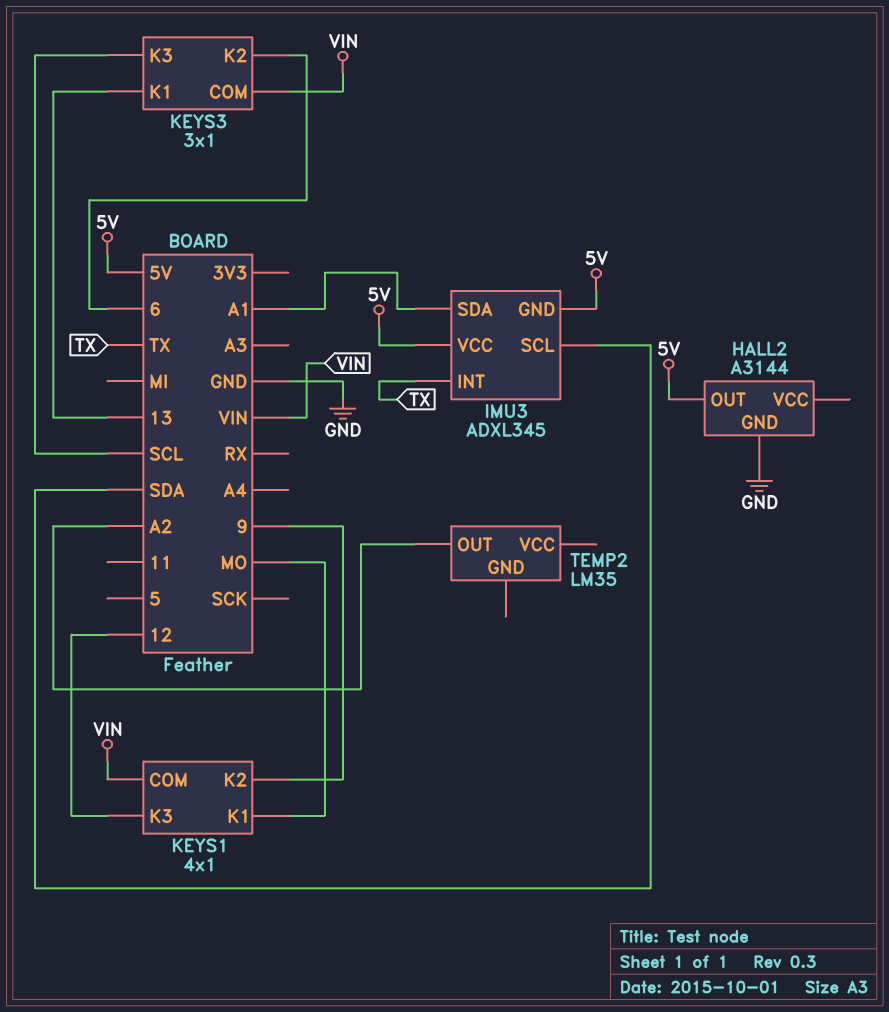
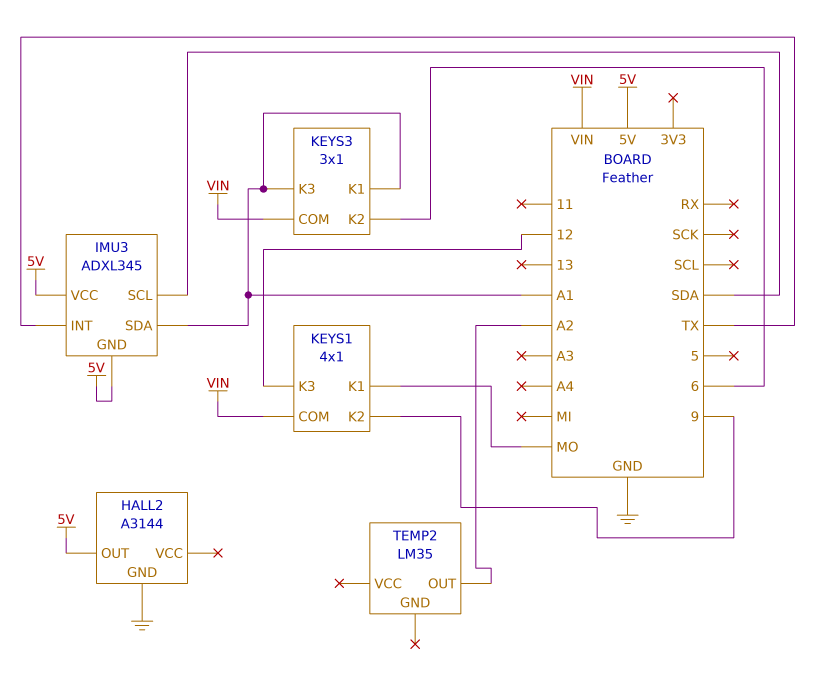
KEYS3 pin K1: 13 -> A1
KEYS3 pin K3: SCL -> A1

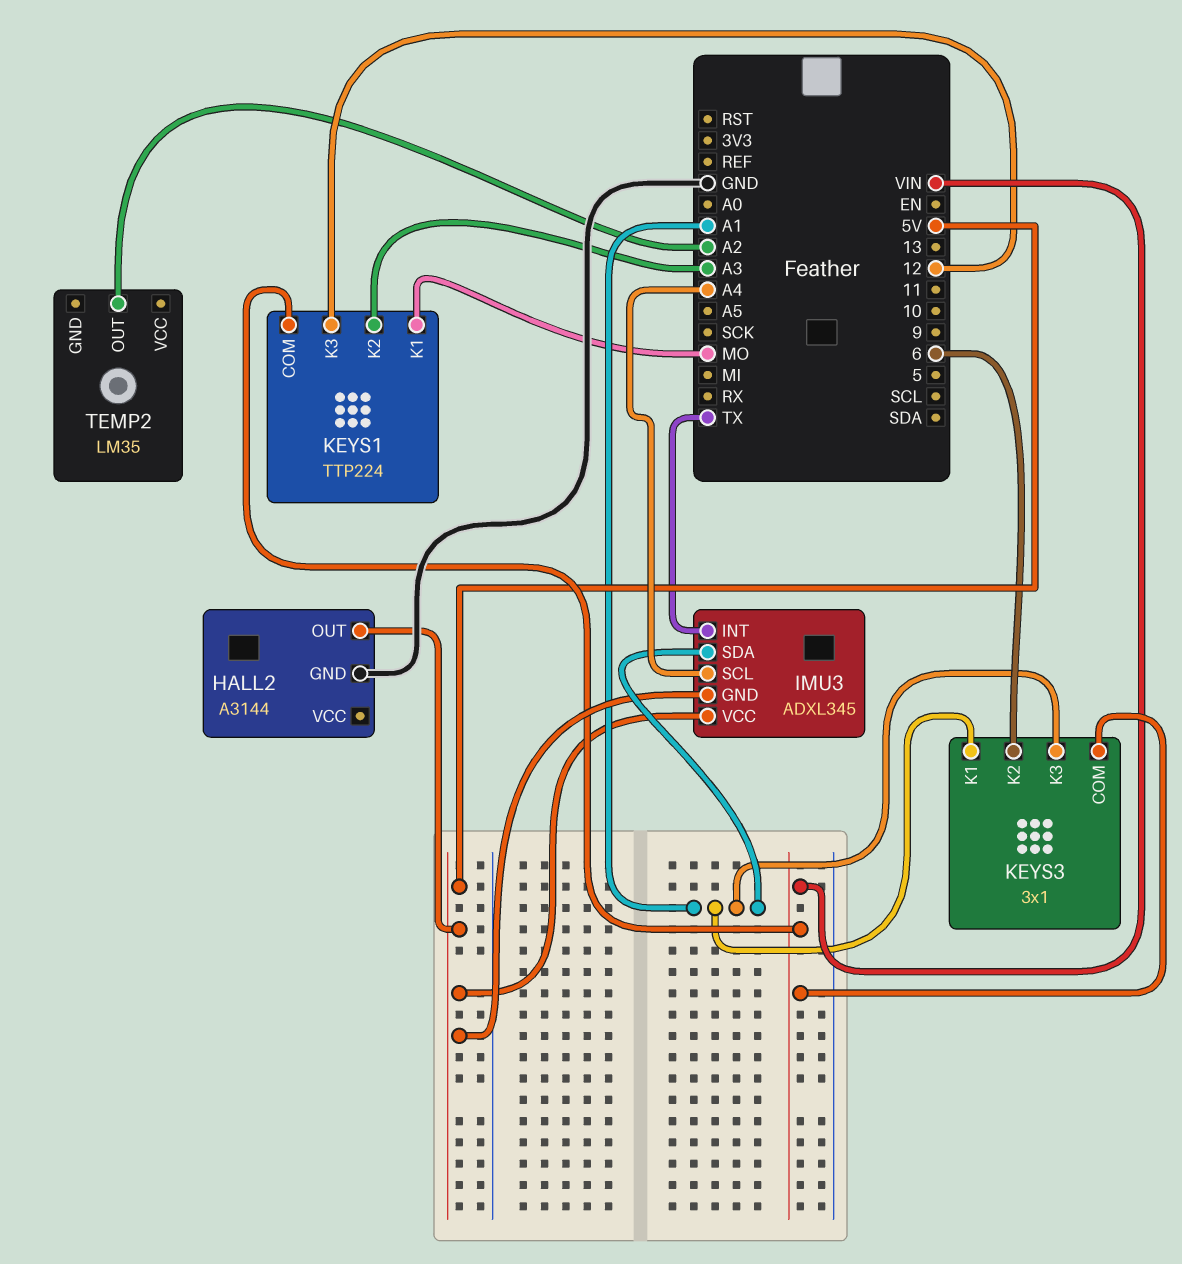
IMU3 pin SCL: SDA -> A4
KEYS1: 4x1 -> TTP224
KEYS1 pin K2: 9 -> A3

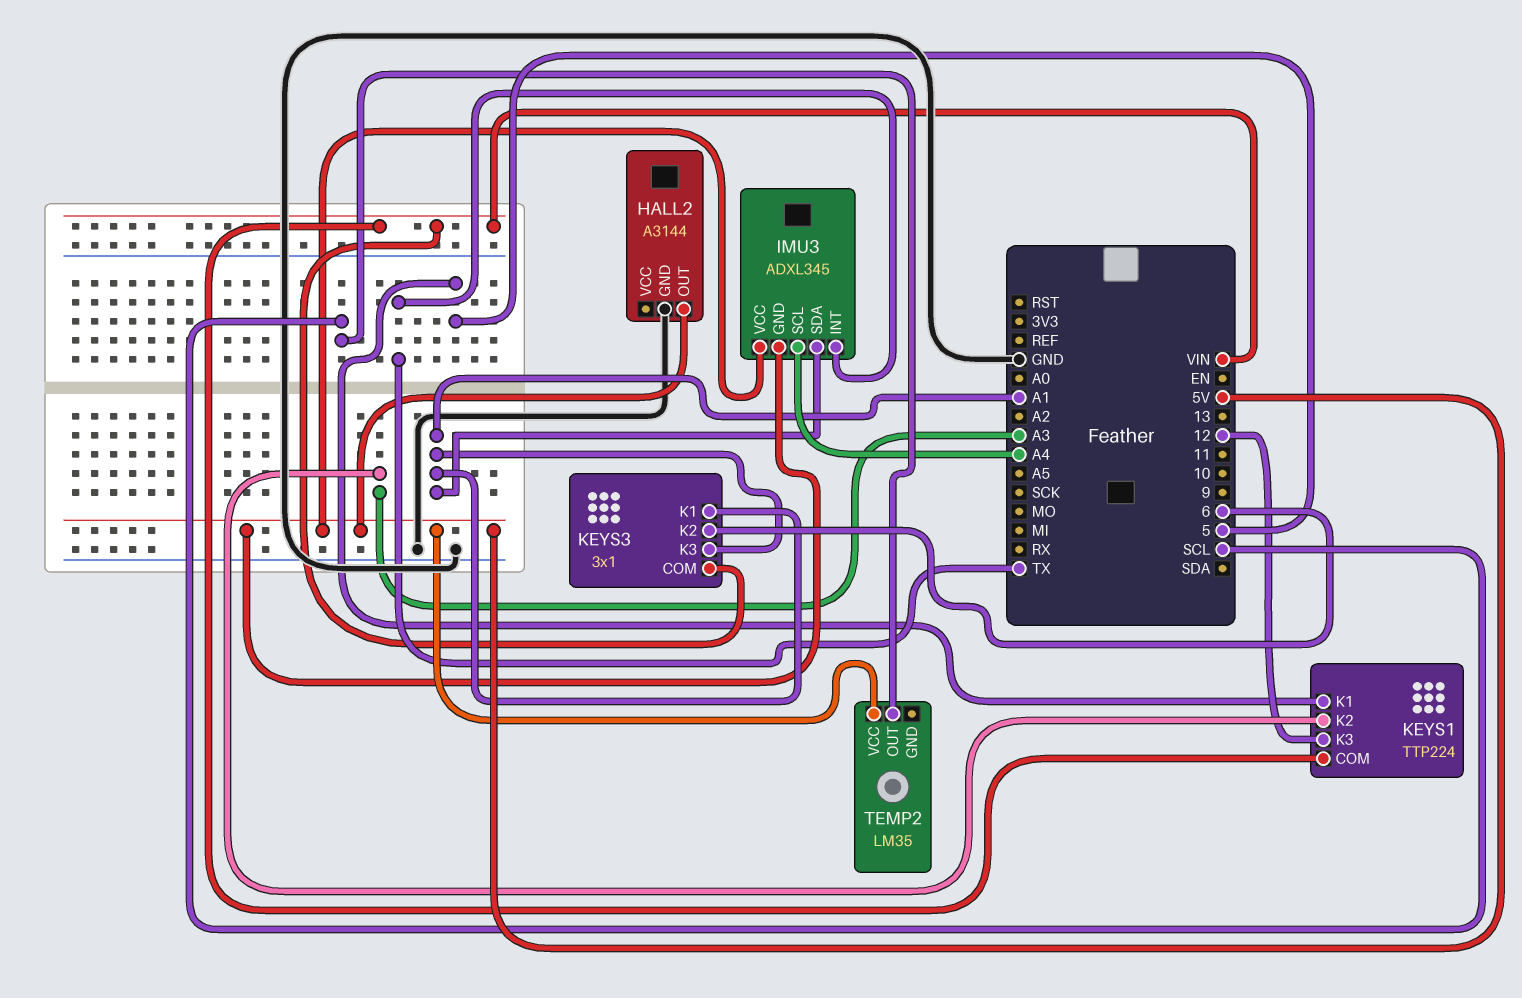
KEYS1 pin K1: MO -> 5
TEMP2 pin OUT: A2 -> SCL
TEMP2 pin VCC: none -> 5V

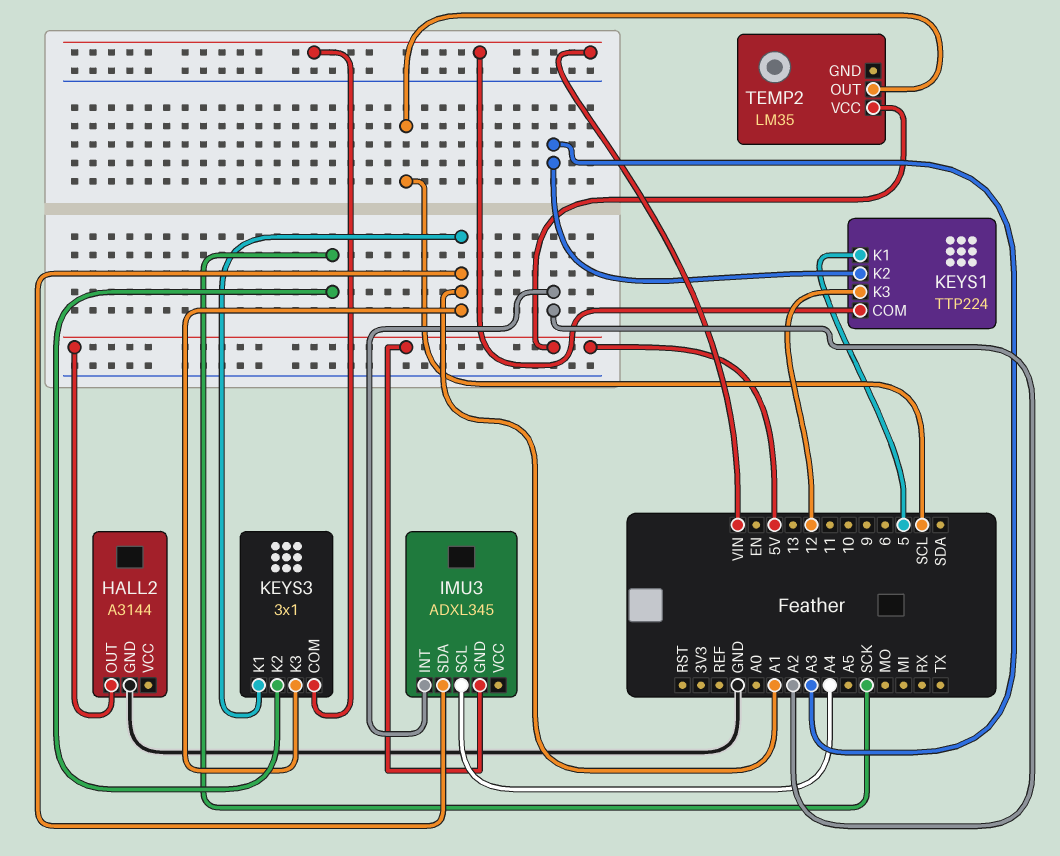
IMU3 pin INT: TX -> A2
IMU3 pin VCC: 5V -> none
KEYS3 pin K2: 6 -> SCK

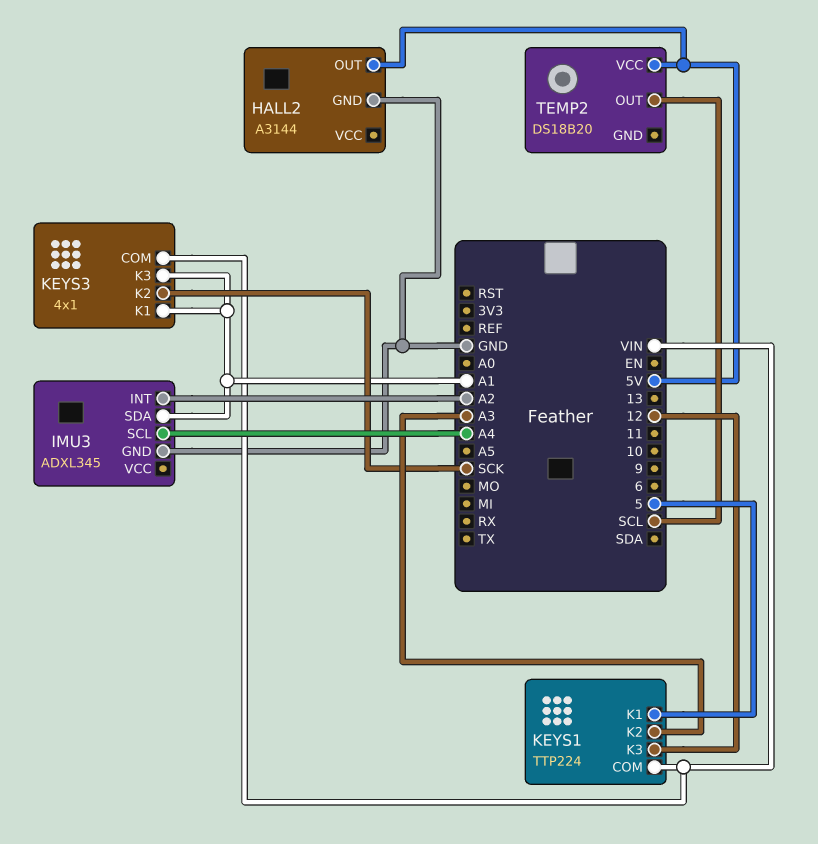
IMU3 pin GND: 5V -> GND
KEYS3: 3x1 -> 4x1
TEMP2: LM35 -> DS18B20

